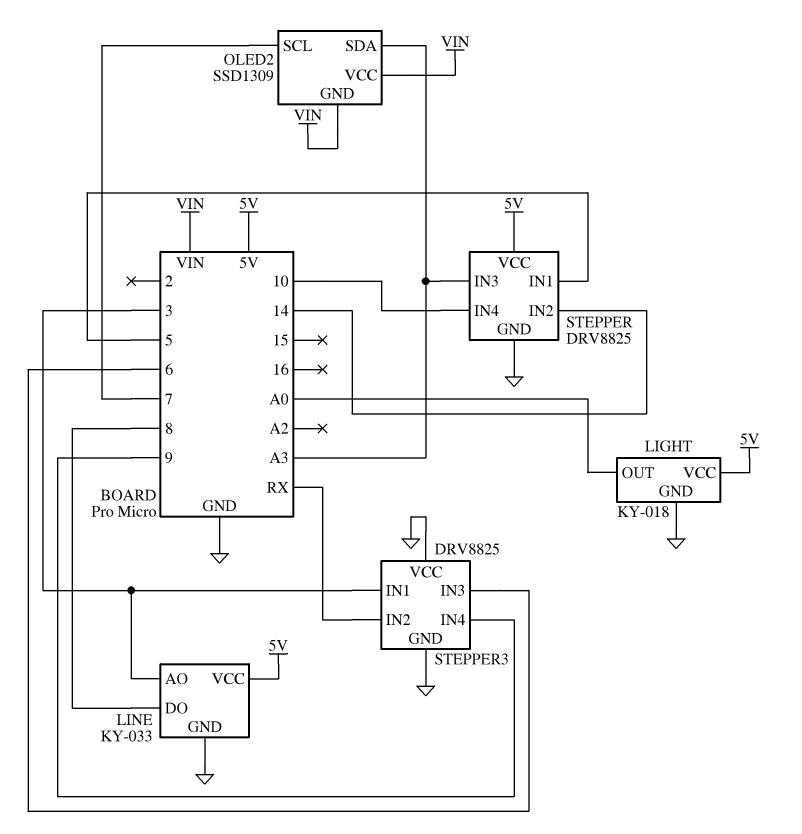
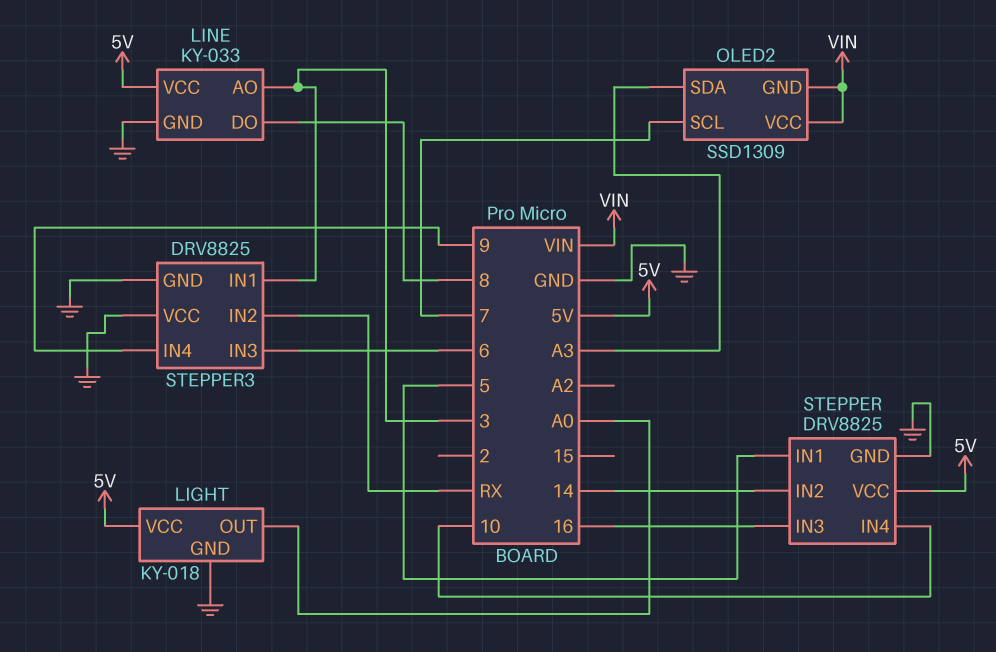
STEPPER pin IN3: A3 -> 16

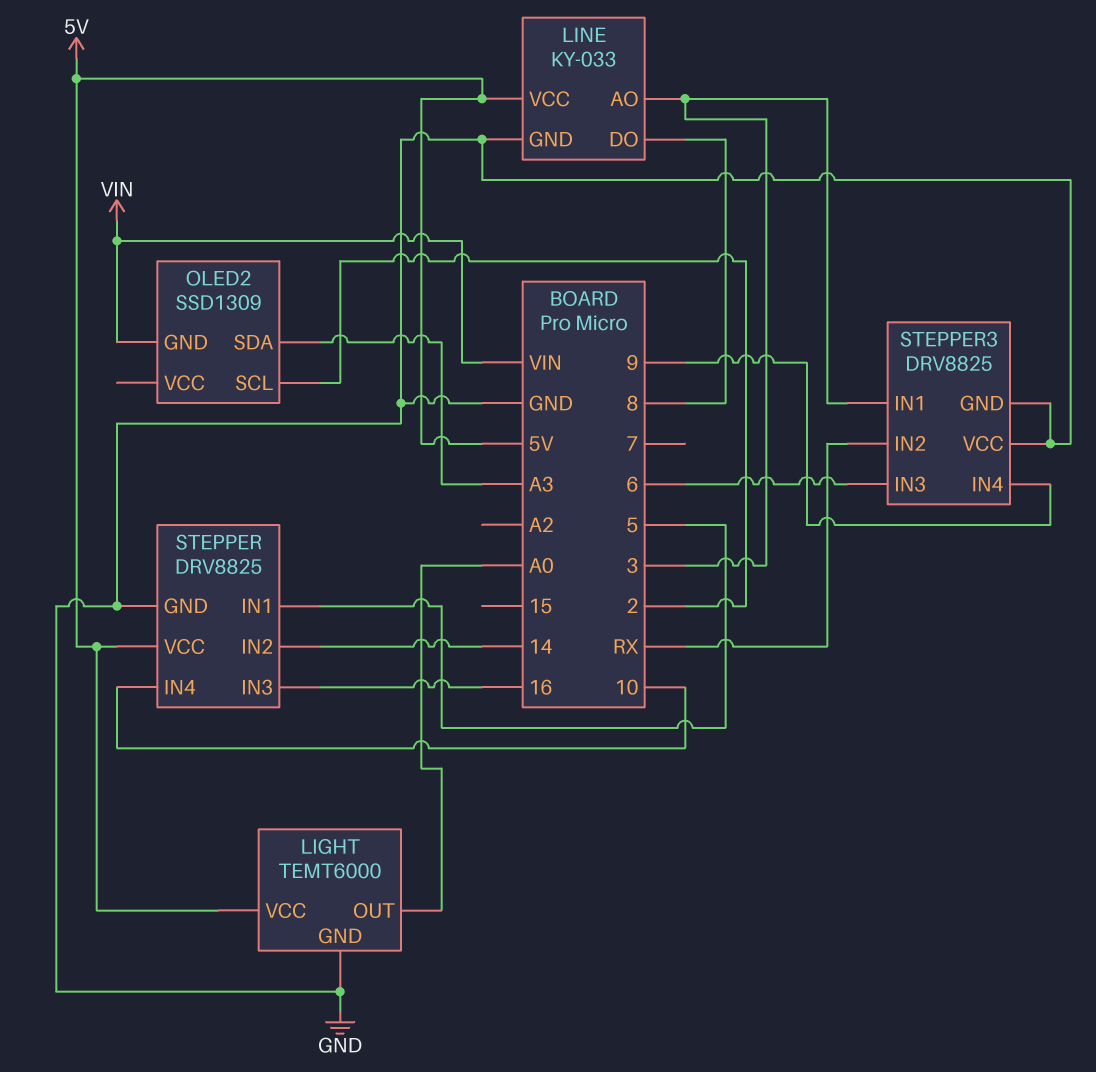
LIGHT: KY-018 -> TEMT6000
OLED2 pin SCL: 7 -> 2
OLED2 pin VCC: VIN -> none

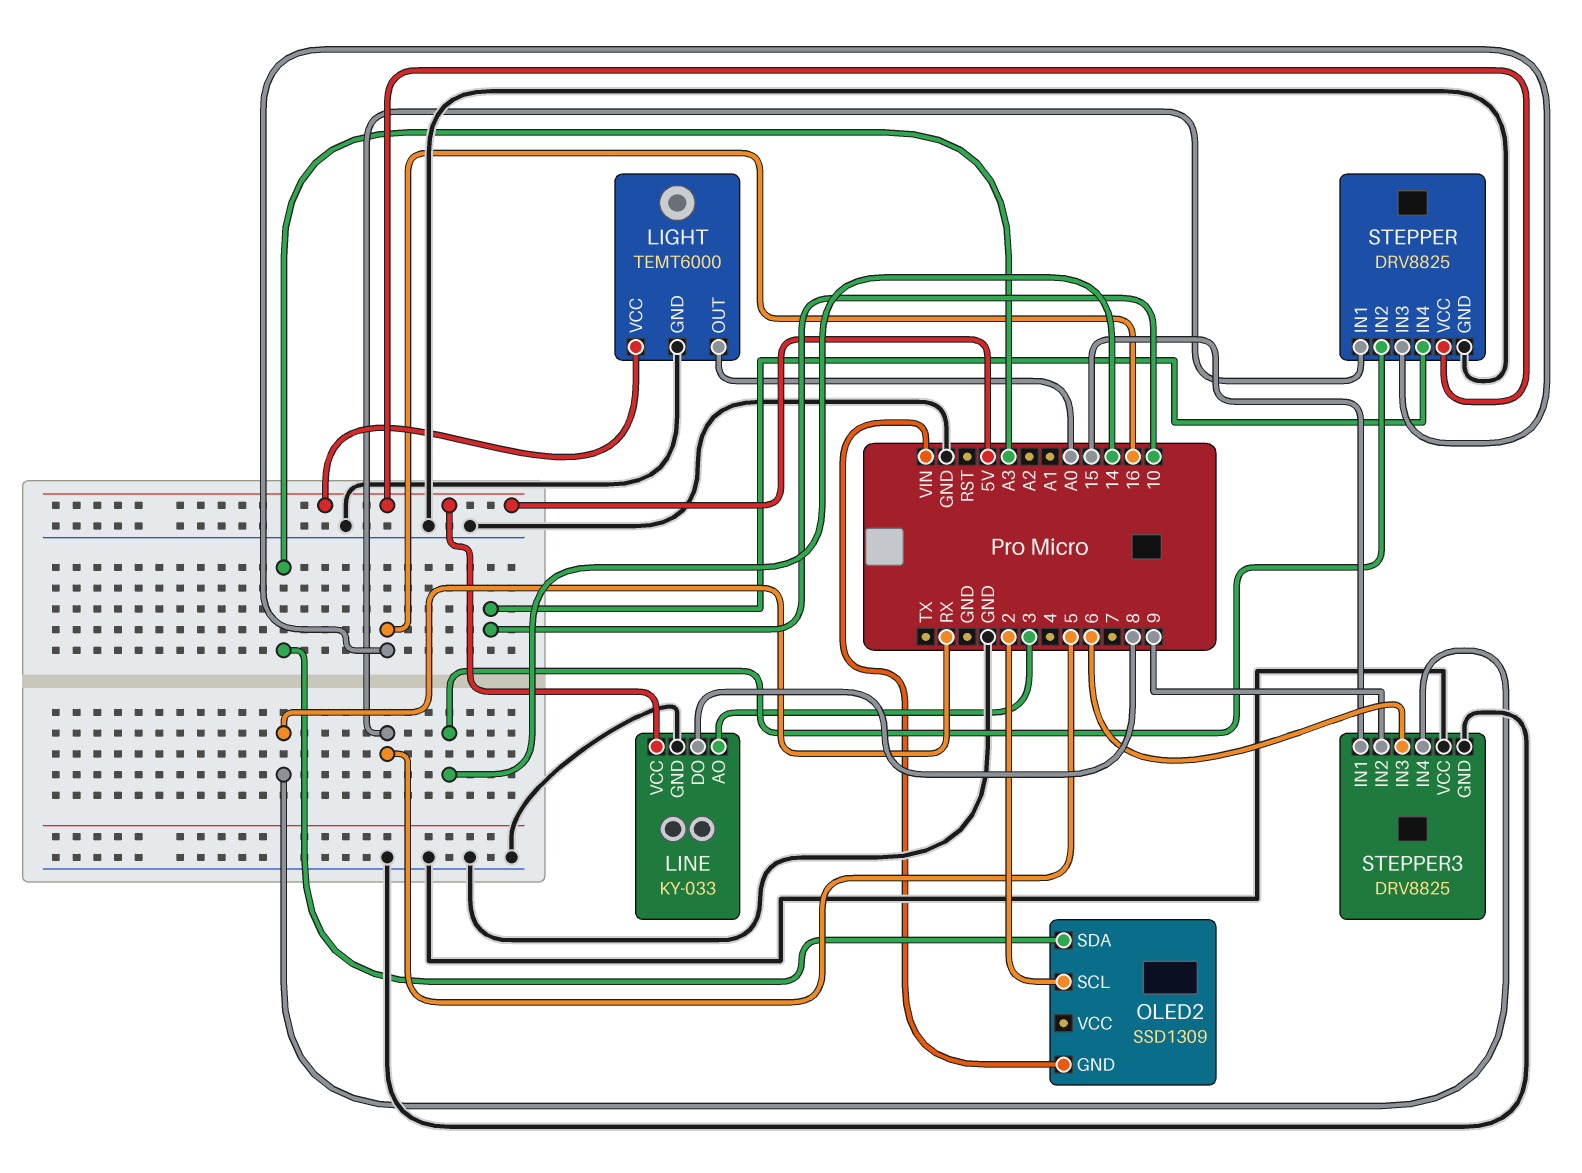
STEPPER3 pin IN1: 3 -> 15
STEPPER3 pin IN2: RX -> 9
STEPPER3 pin IN4: 9 -> RX

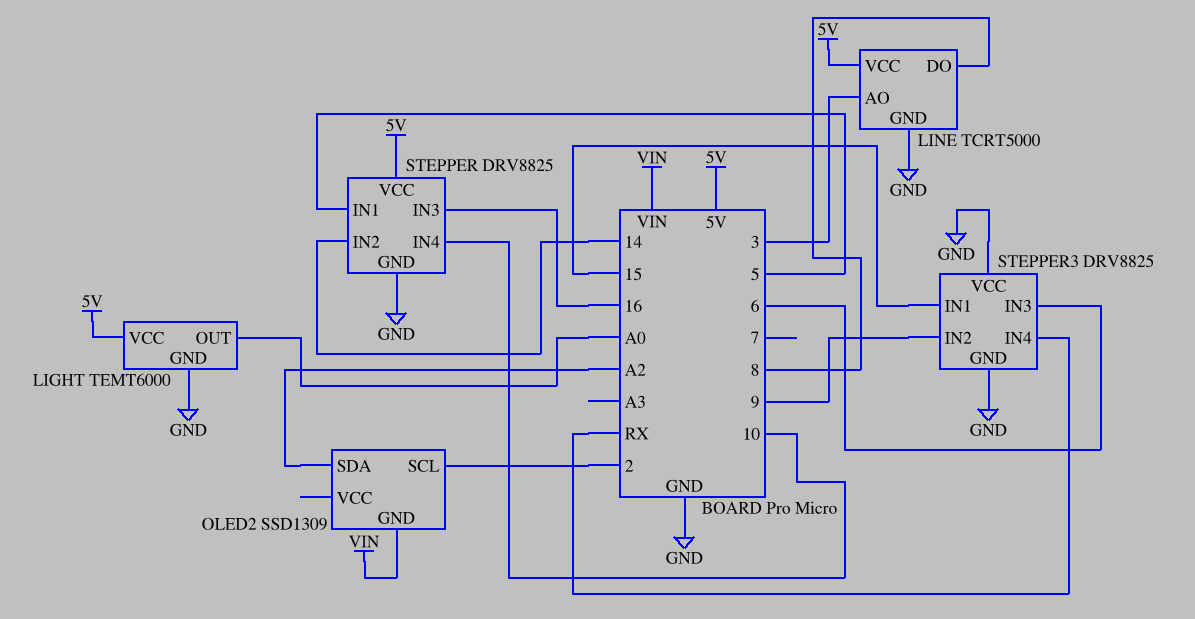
LINE: KY-033 -> TCRT5000
OLED2 pin SDA: A3 -> A2

